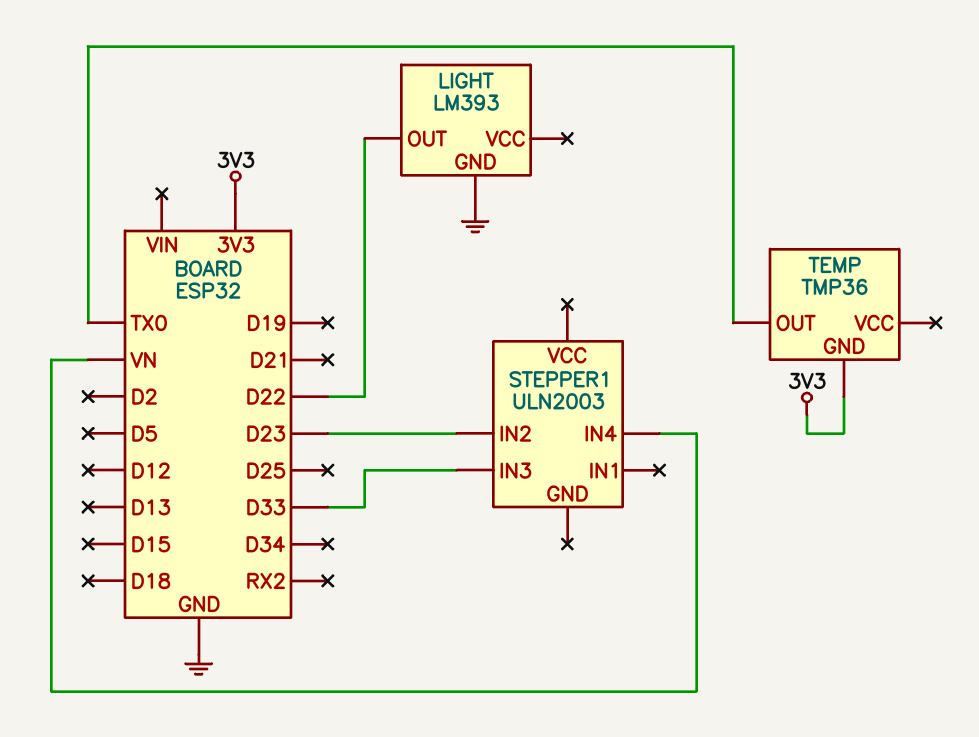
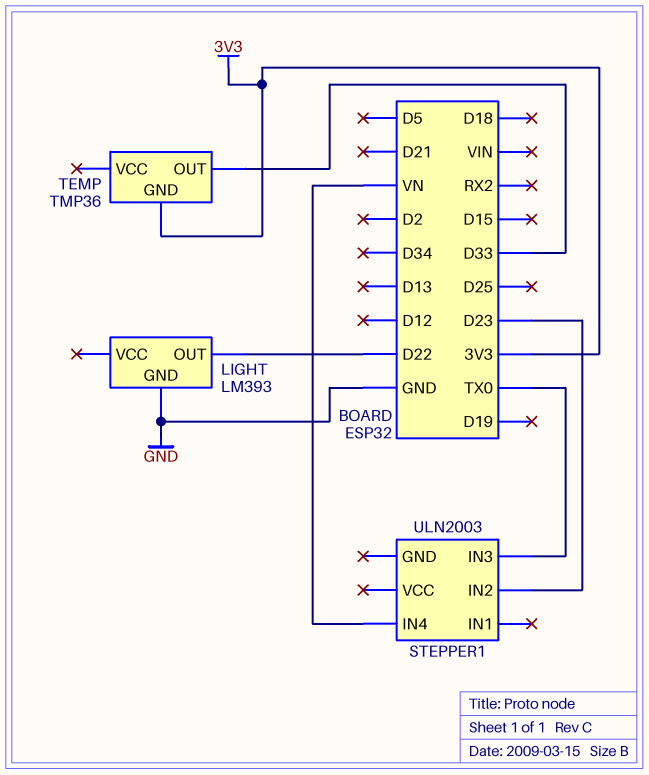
STEPPER1 pin IN3: D33 -> TX0
TEMP pin OUT: TX0 -> D33

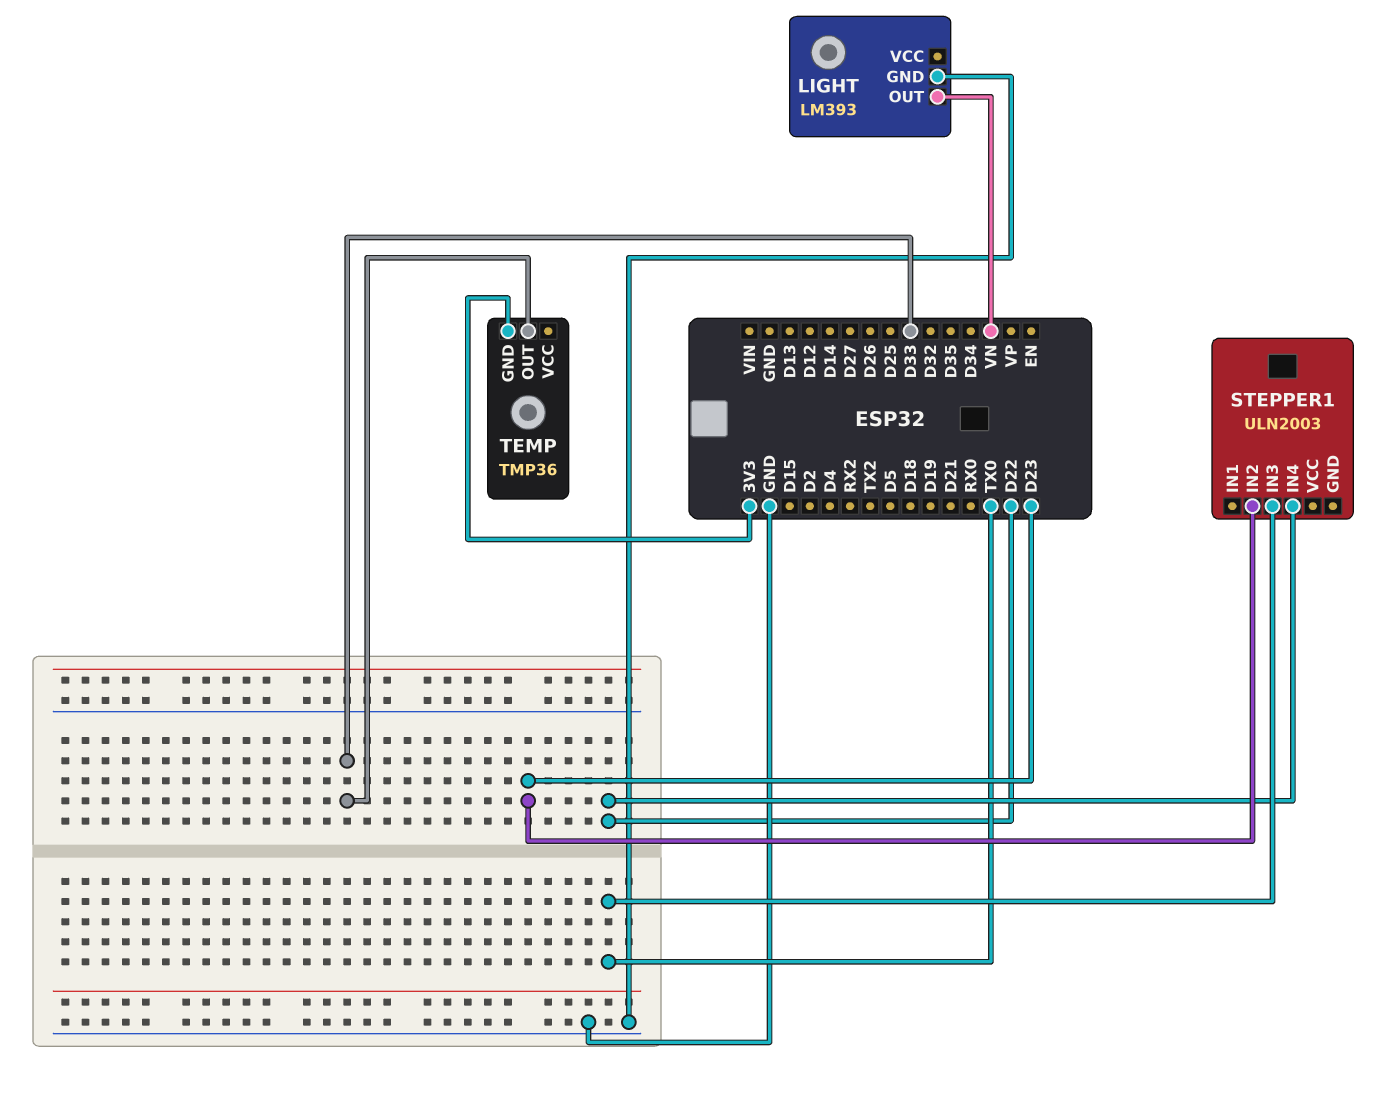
LIGHT pin OUT: D22 -> VN
STEPPER1 pin IN4: VN -> D22

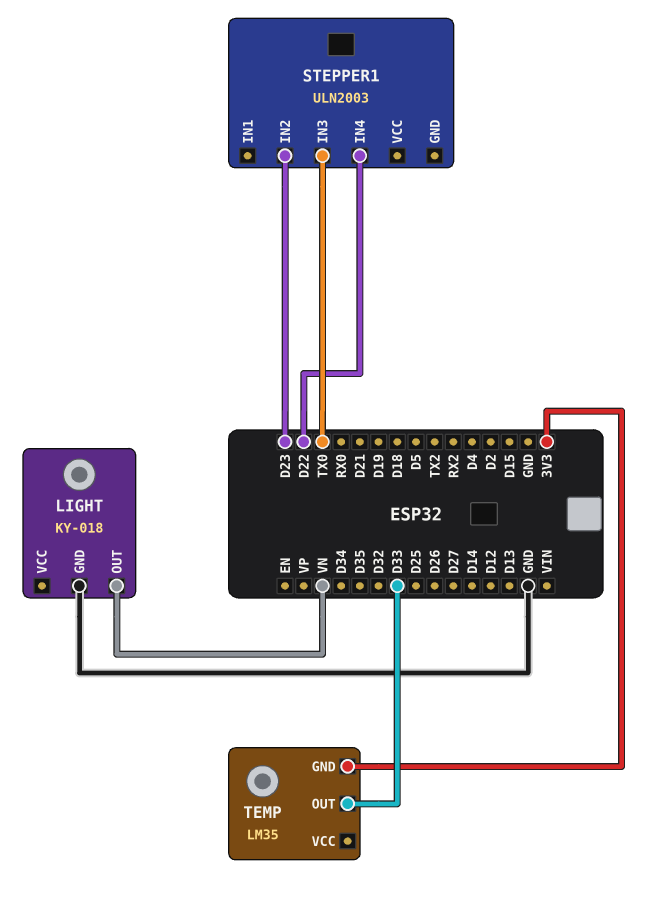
LIGHT: LM393 -> KY-018
TEMP: TMP36 -> LM35

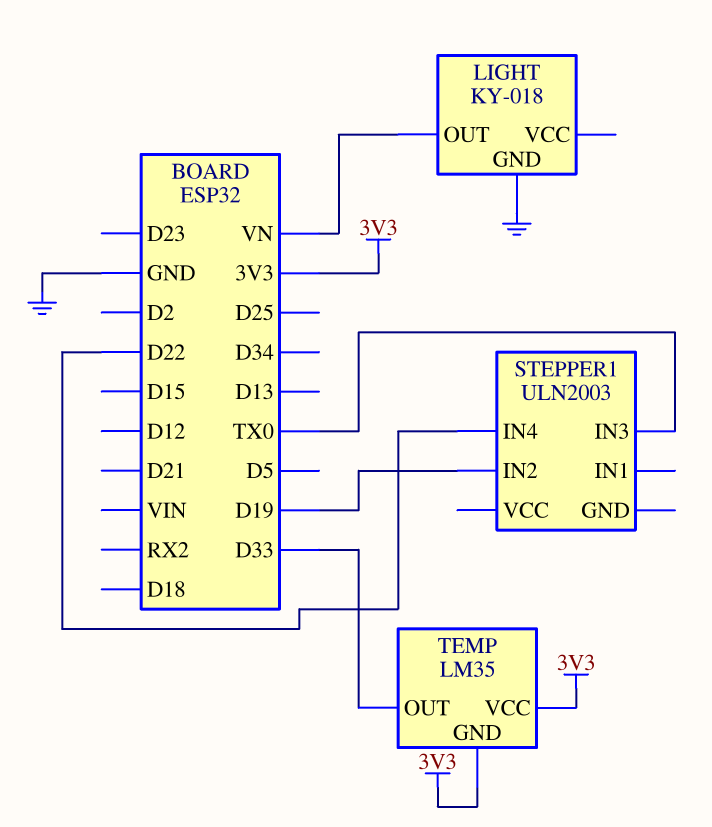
STEPPER1 pin IN2: D23 -> D19
TEMP pin VCC: none -> 3V3

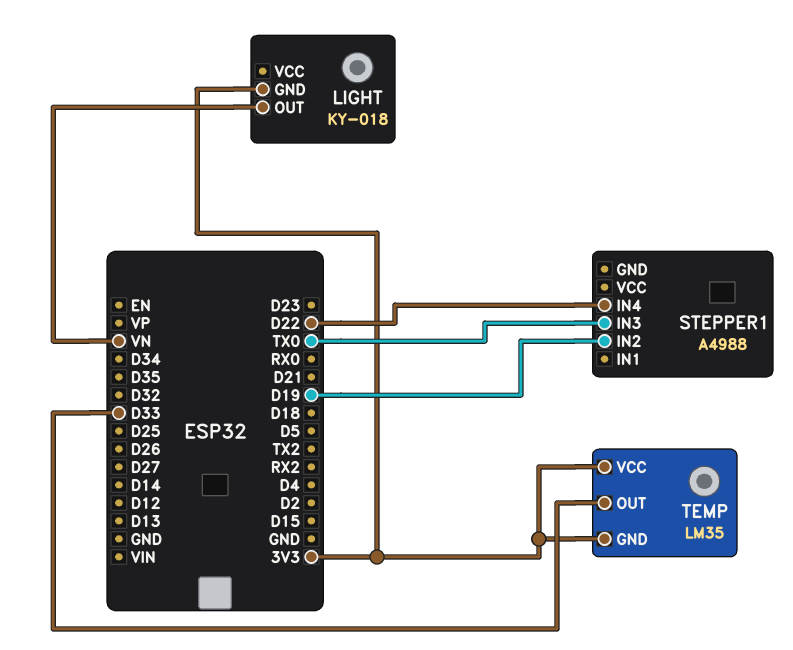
LIGHT pin GND: GND -> 3V3
STEPPER1: ULN2003 -> A4988

